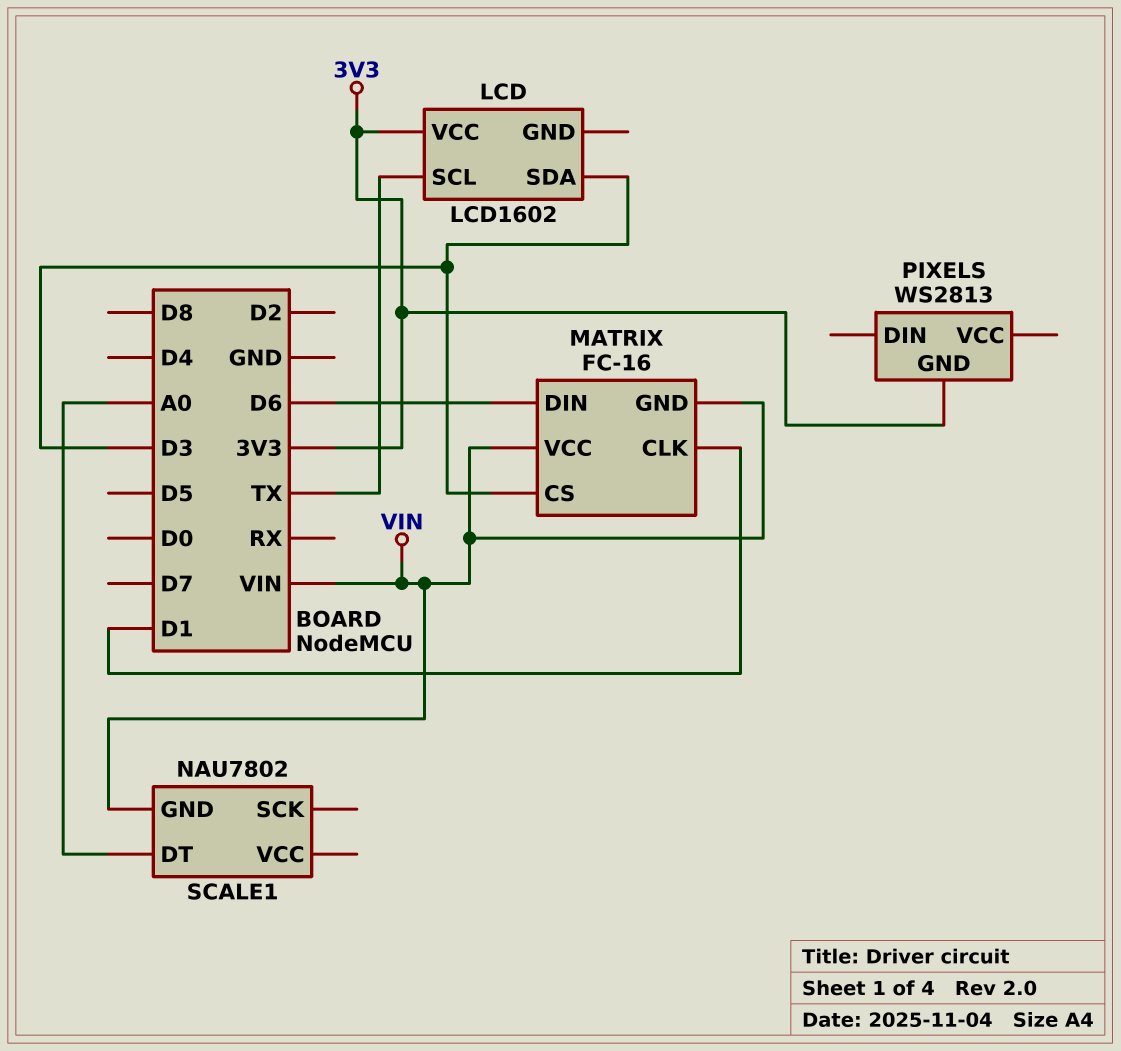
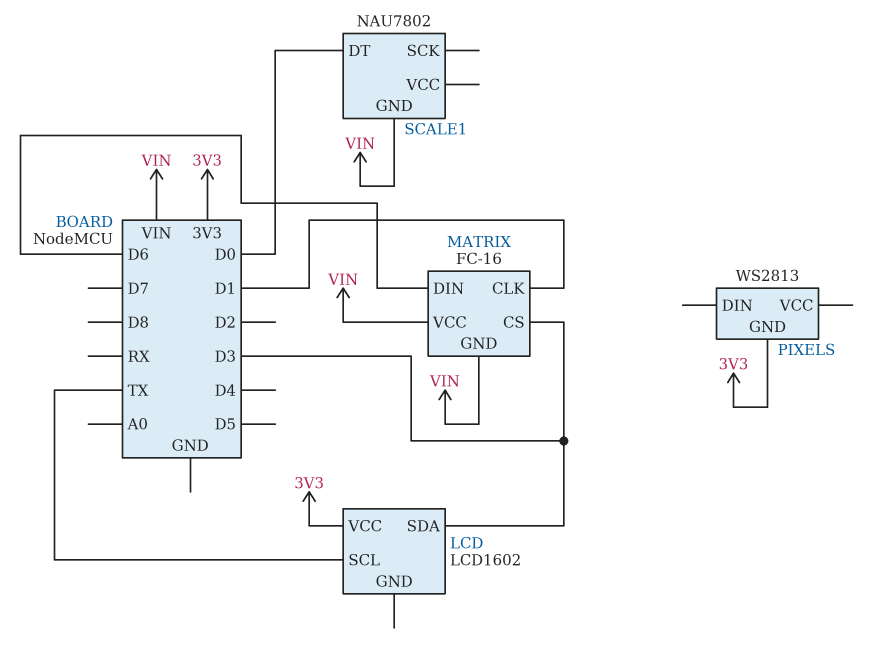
SCALE1 pin DT: A0 -> D0

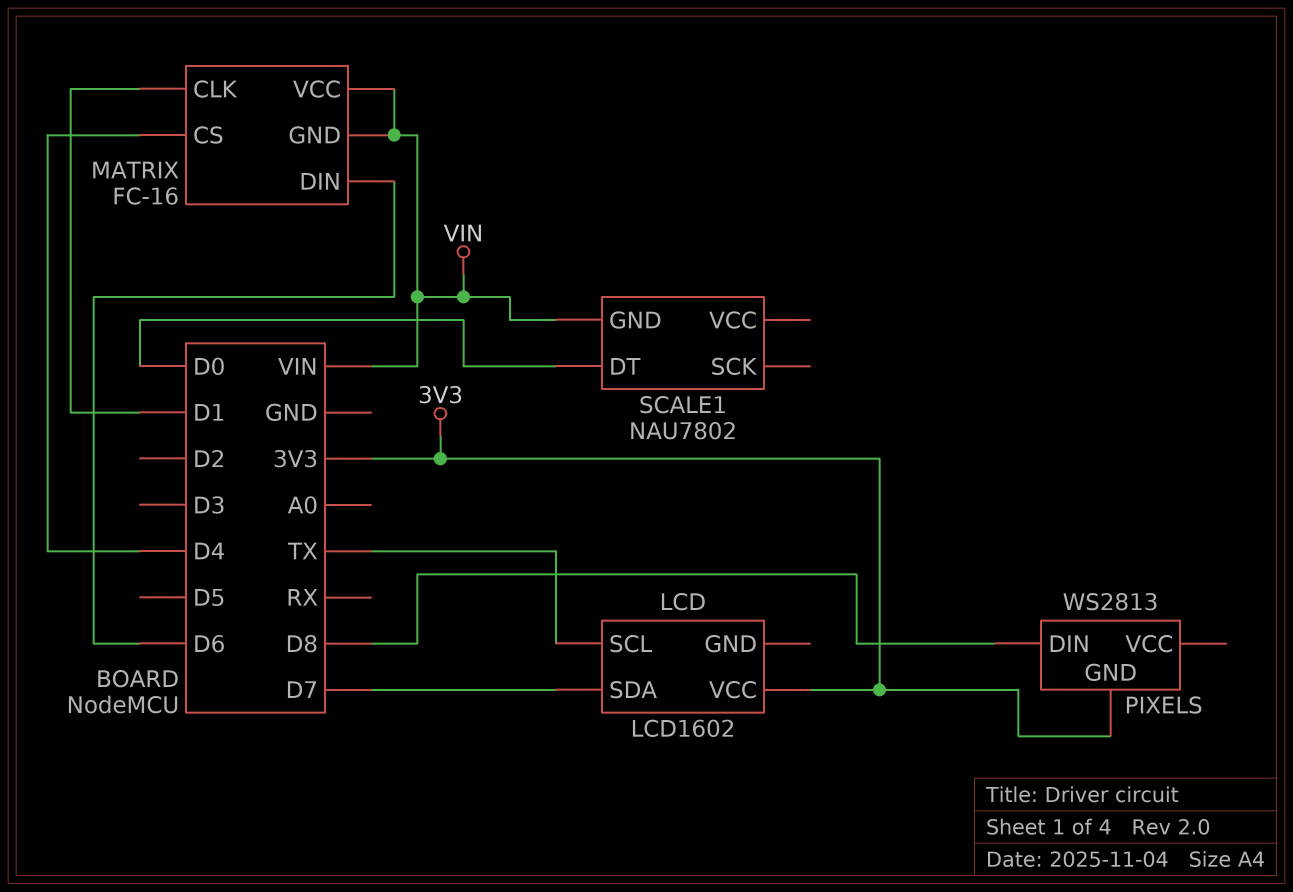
LCD pin SDA: D3 -> D7
MATRIX pin CS: D3 -> D4
PIXELS pin DIN: none -> D8

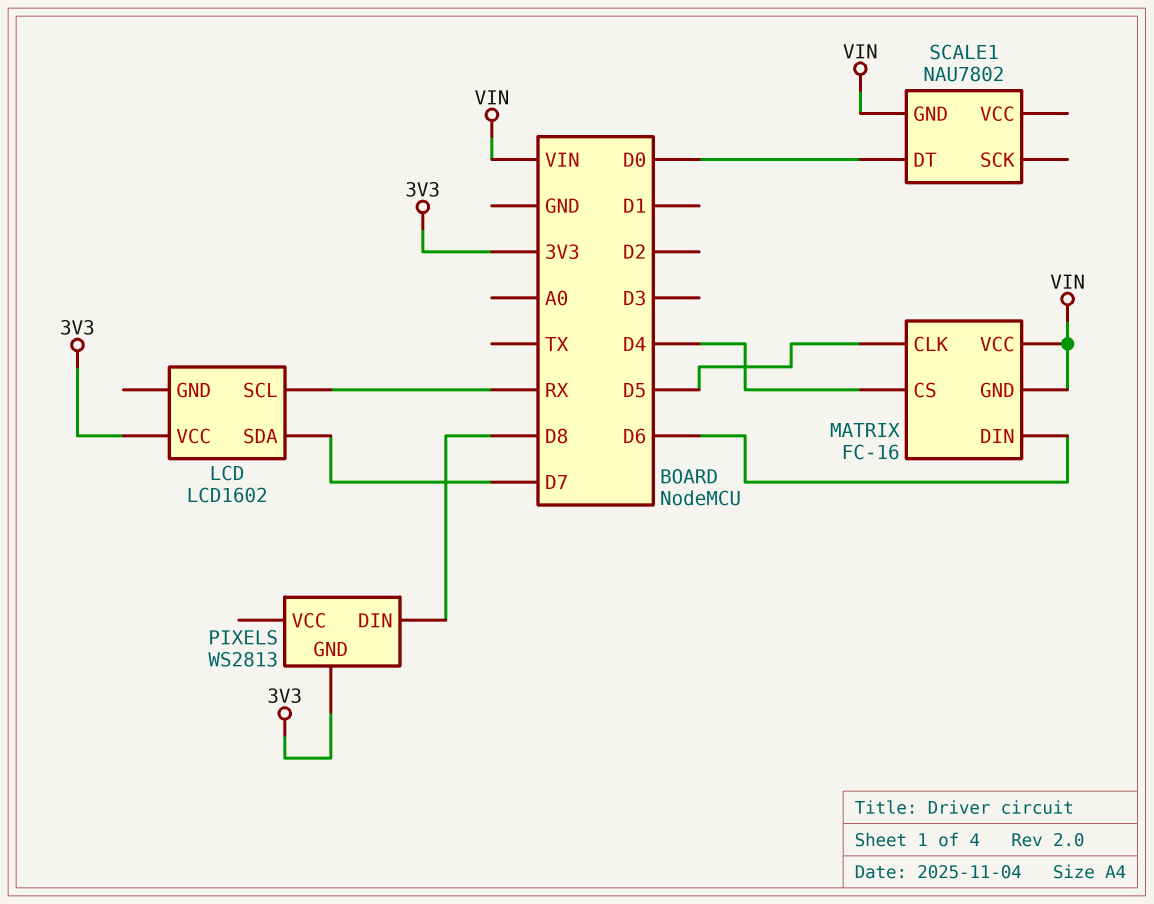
LCD pin SCL: TX -> RX
MATRIX pin CLK: D1 -> D5

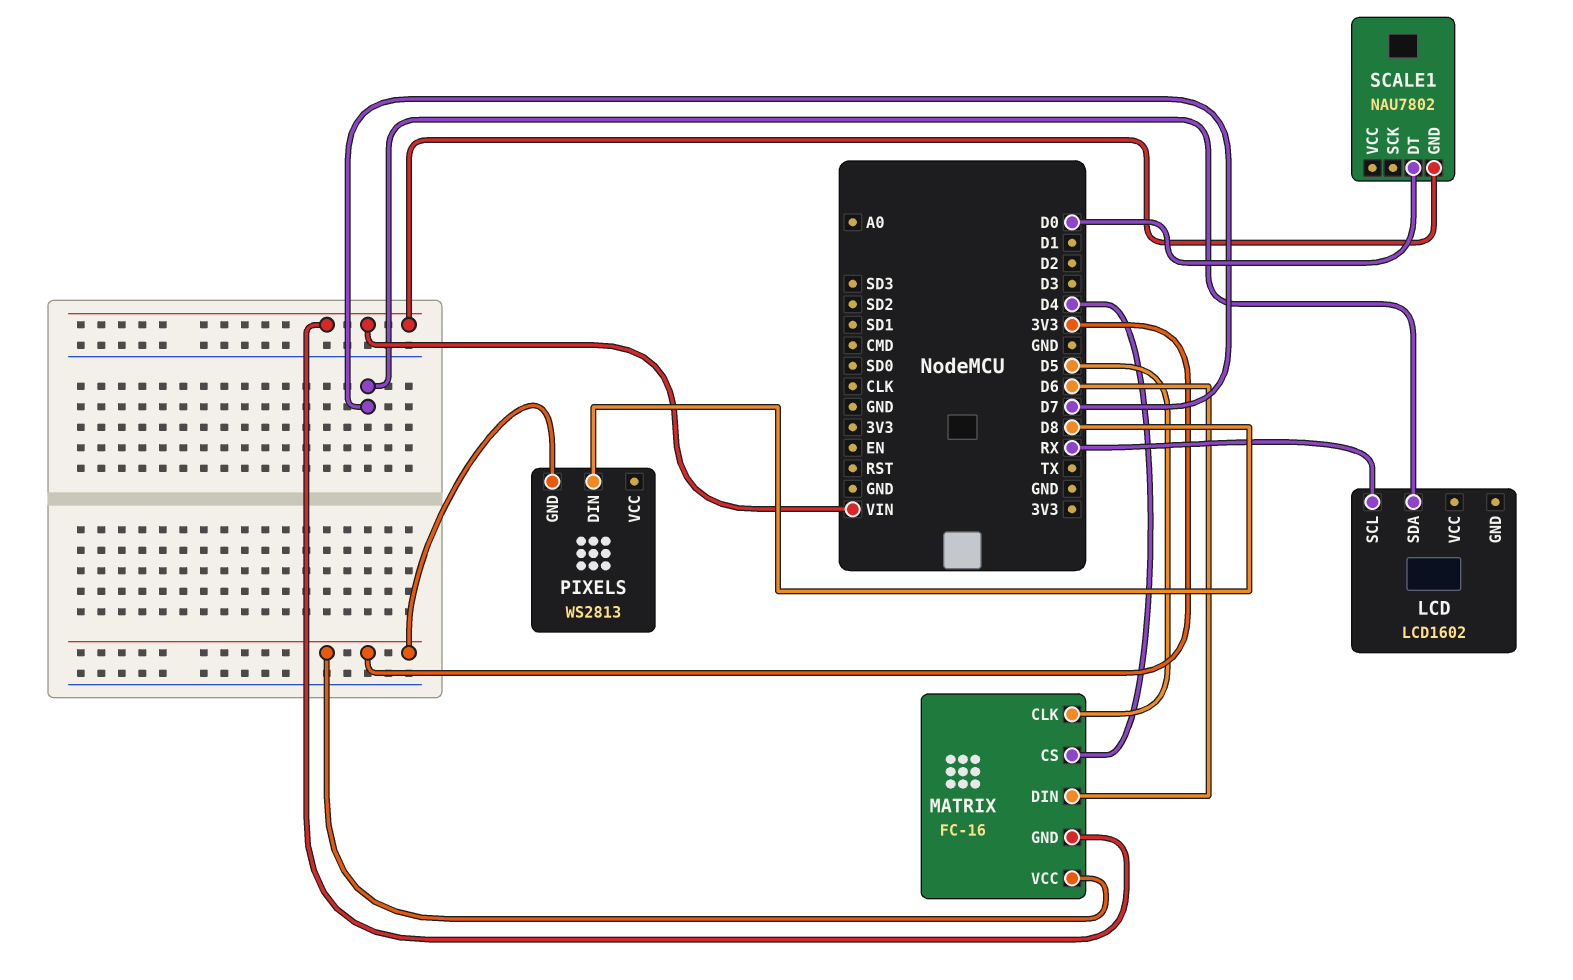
LCD pin VCC: 3V3 -> none
MATRIX pin VCC: VIN -> 3V3

